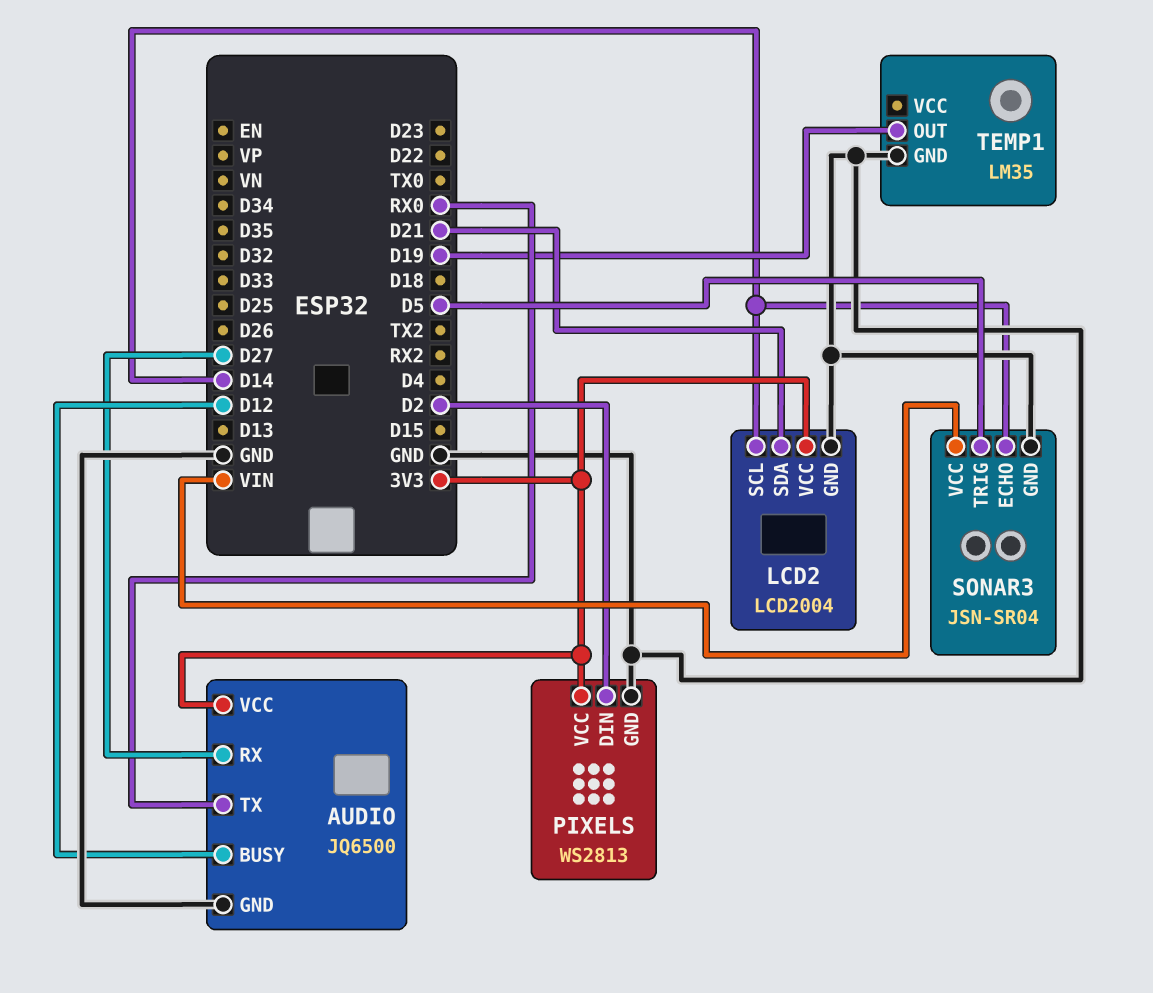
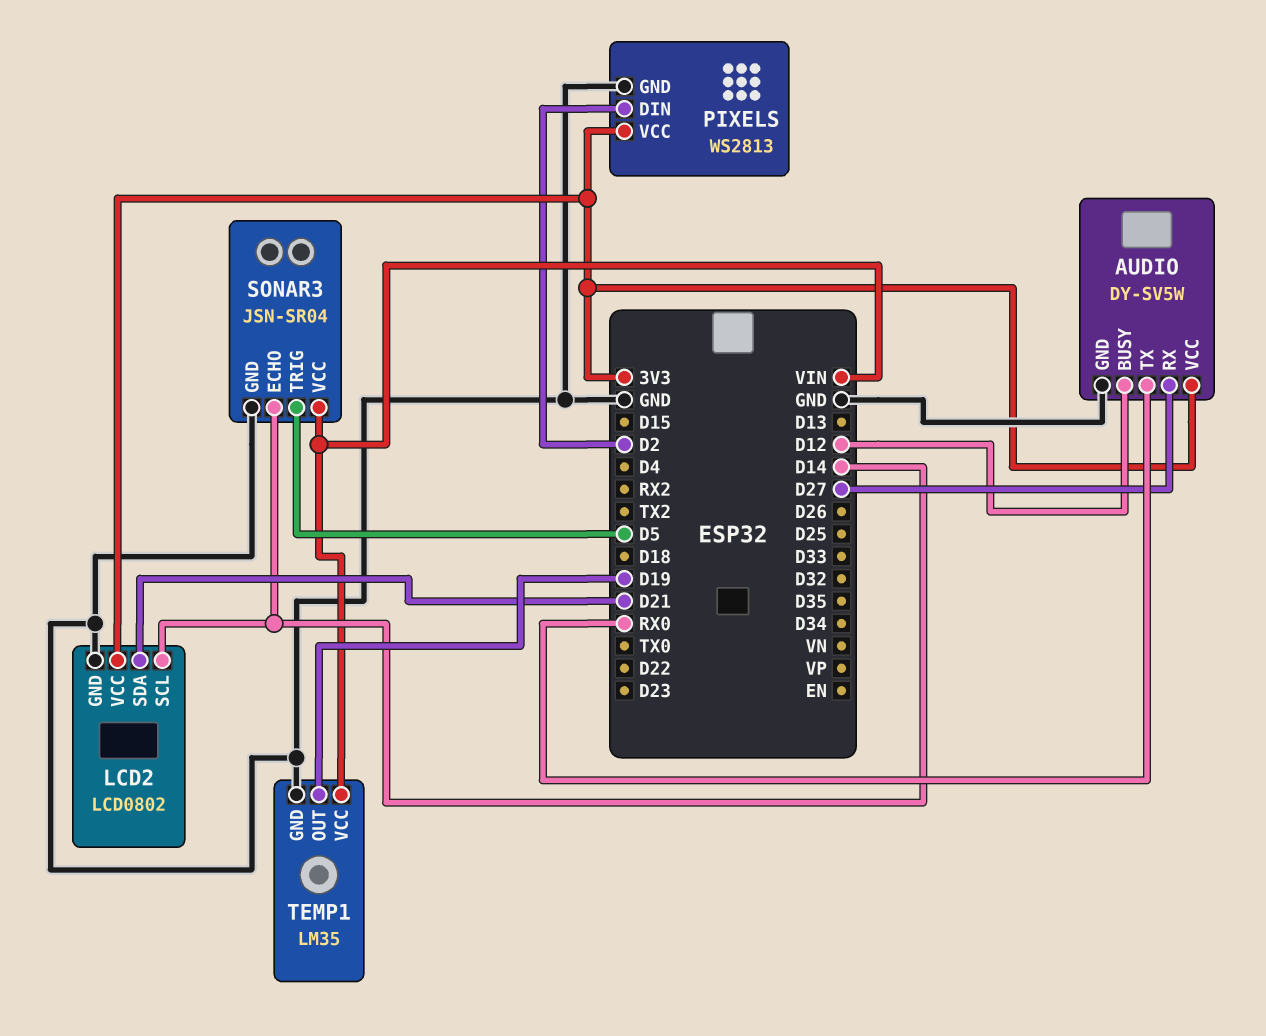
AUDIO: JQ6500 -> DY-SV5W
LCD2: LCD2004 -> LCD0802
TEMP1 pin VCC: none -> VIN

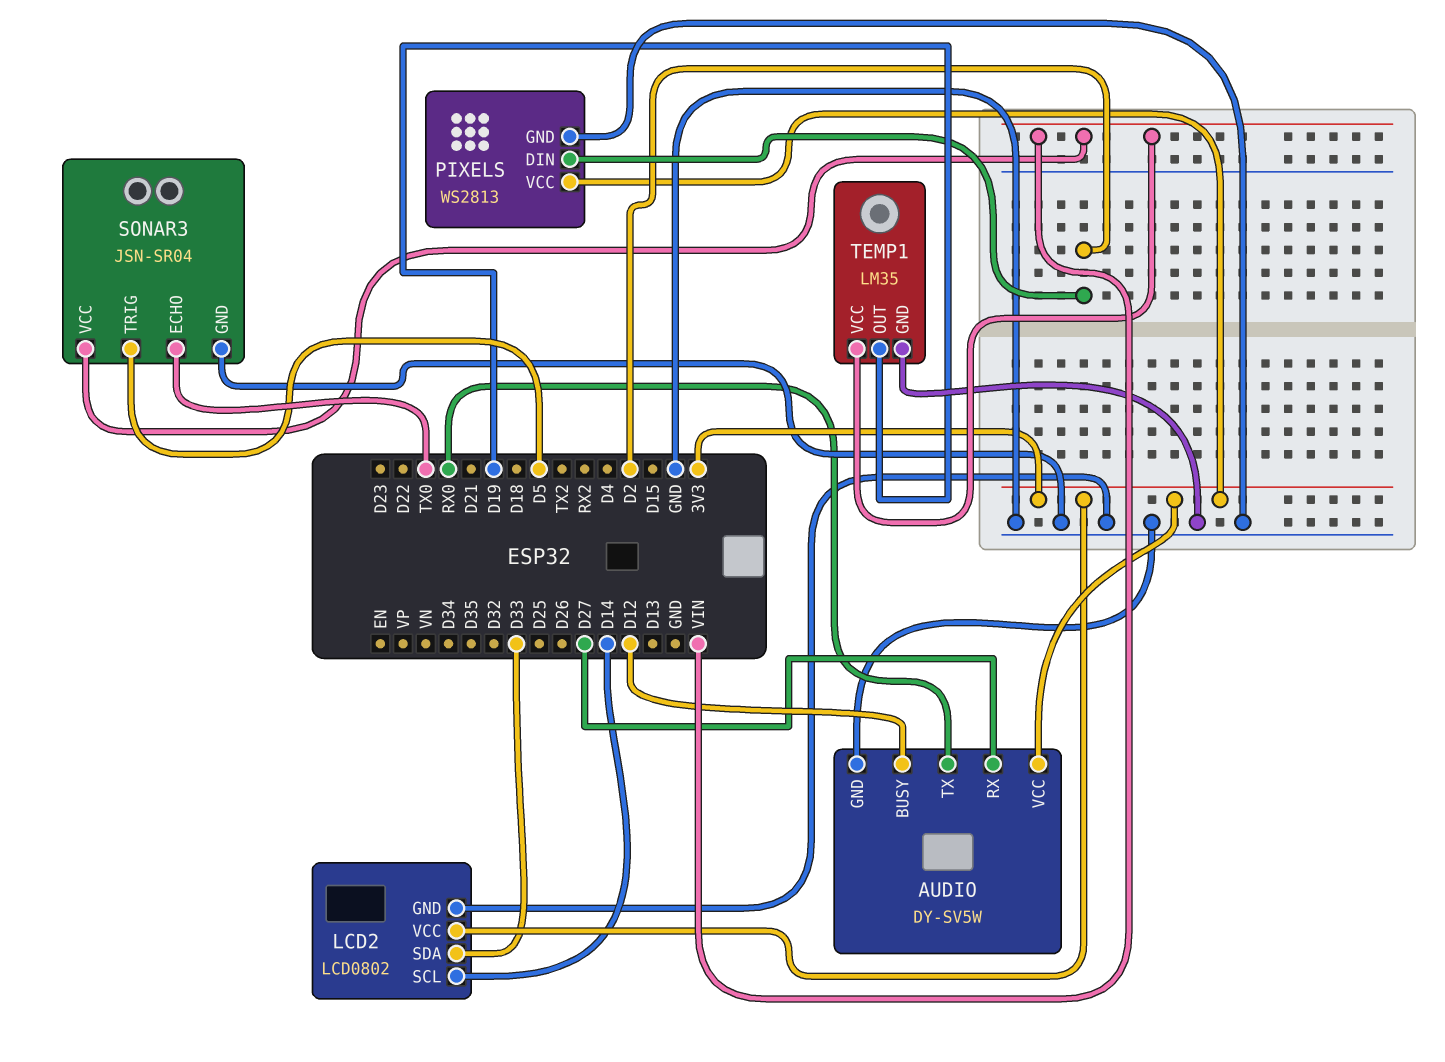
LCD2 pin SDA: D21 -> D33
SONAR3 pin ECHO: D14 -> TX0

